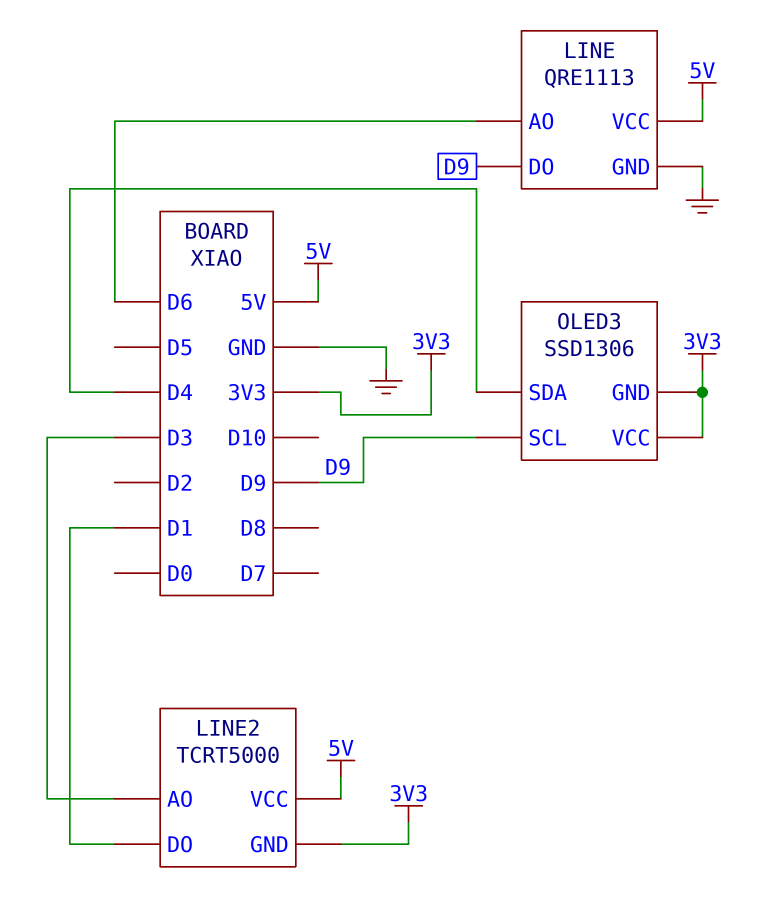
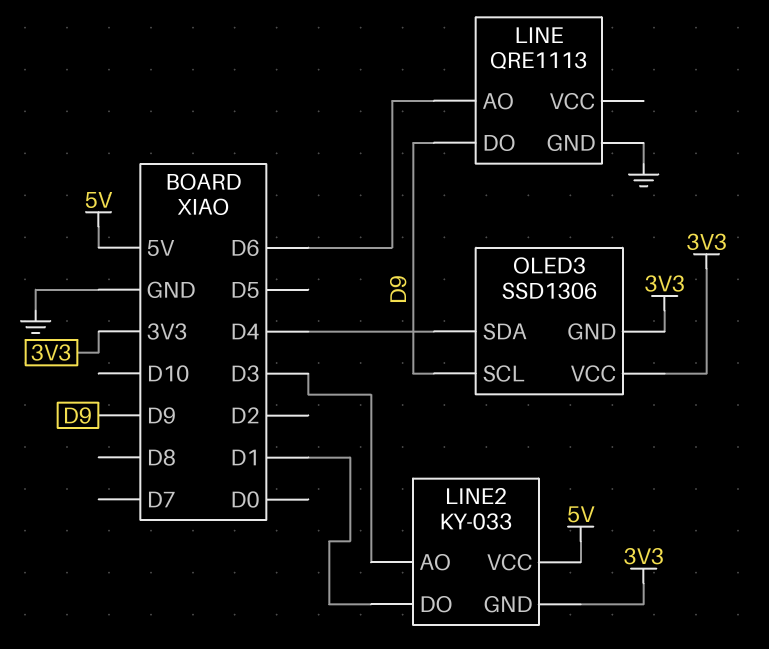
LINE pin VCC: 5V -> none
LINE2: TCRT5000 -> KY-033

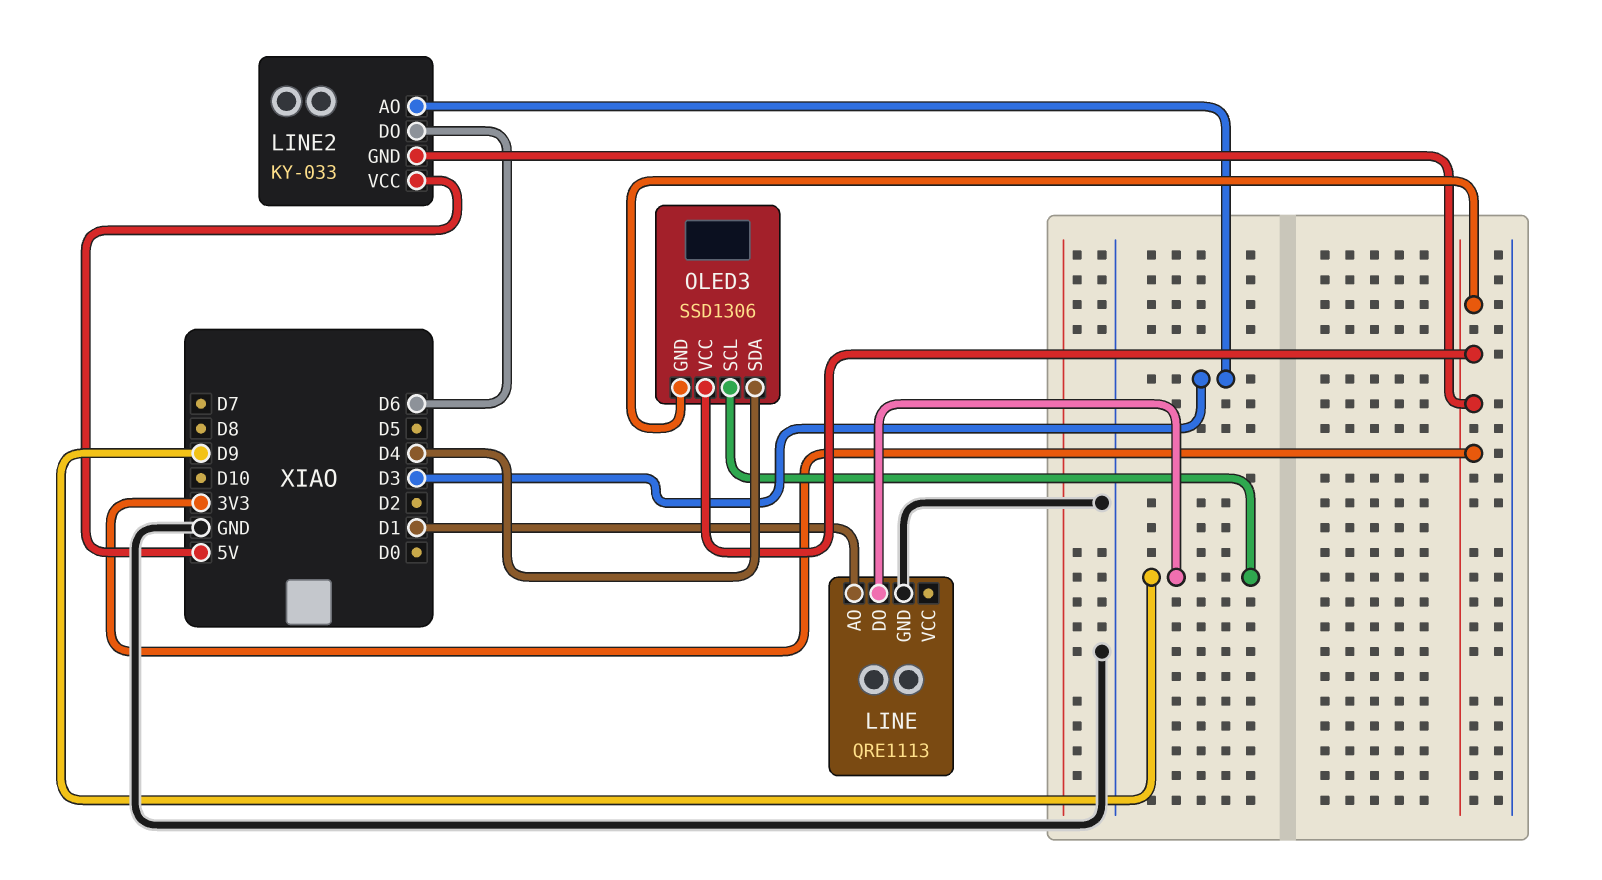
LINE pin AO: D6 -> D1
LINE2 pin DO: D1 -> D6

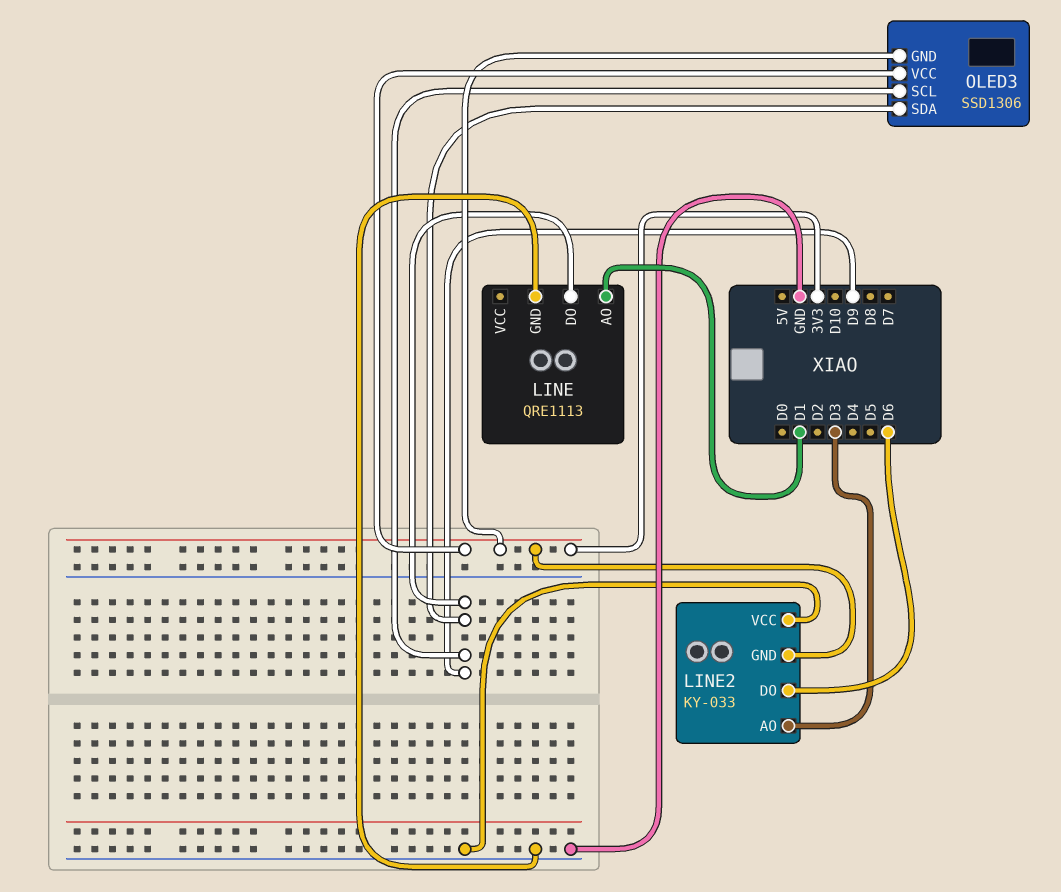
LINE2 pin VCC: 5V -> GND
OLED3 pin SDA: D4 -> D9

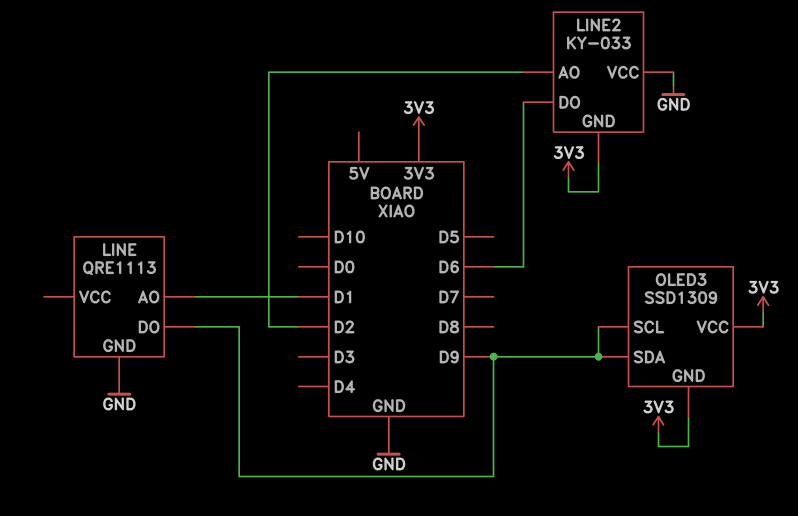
LINE2 pin AO: D3 -> D2
OLED3: SSD1306 -> SSD1309

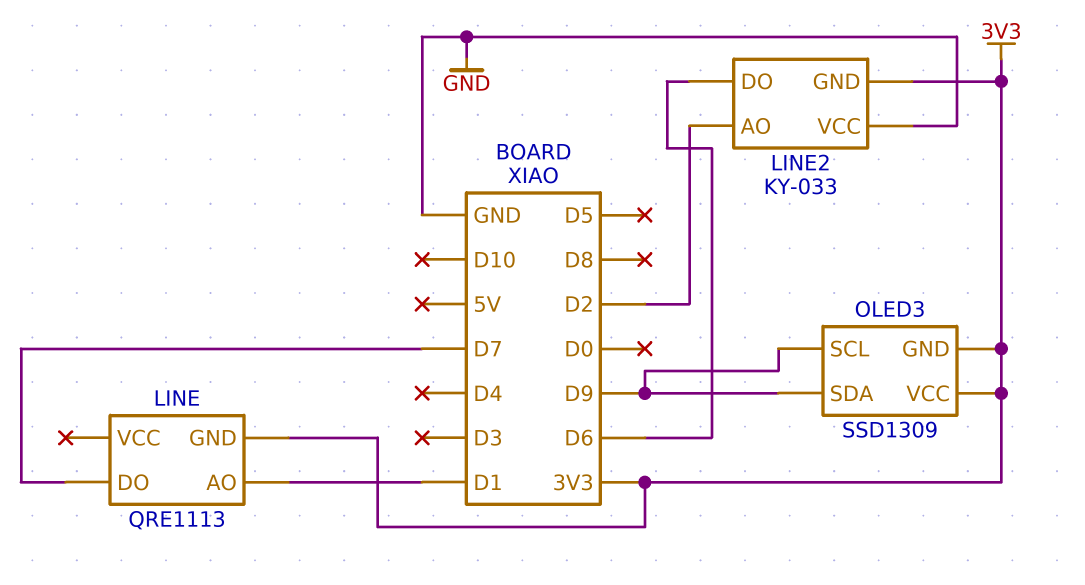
LINE pin DO: D9 -> D7
LINE pin GND: GND -> 3V3

